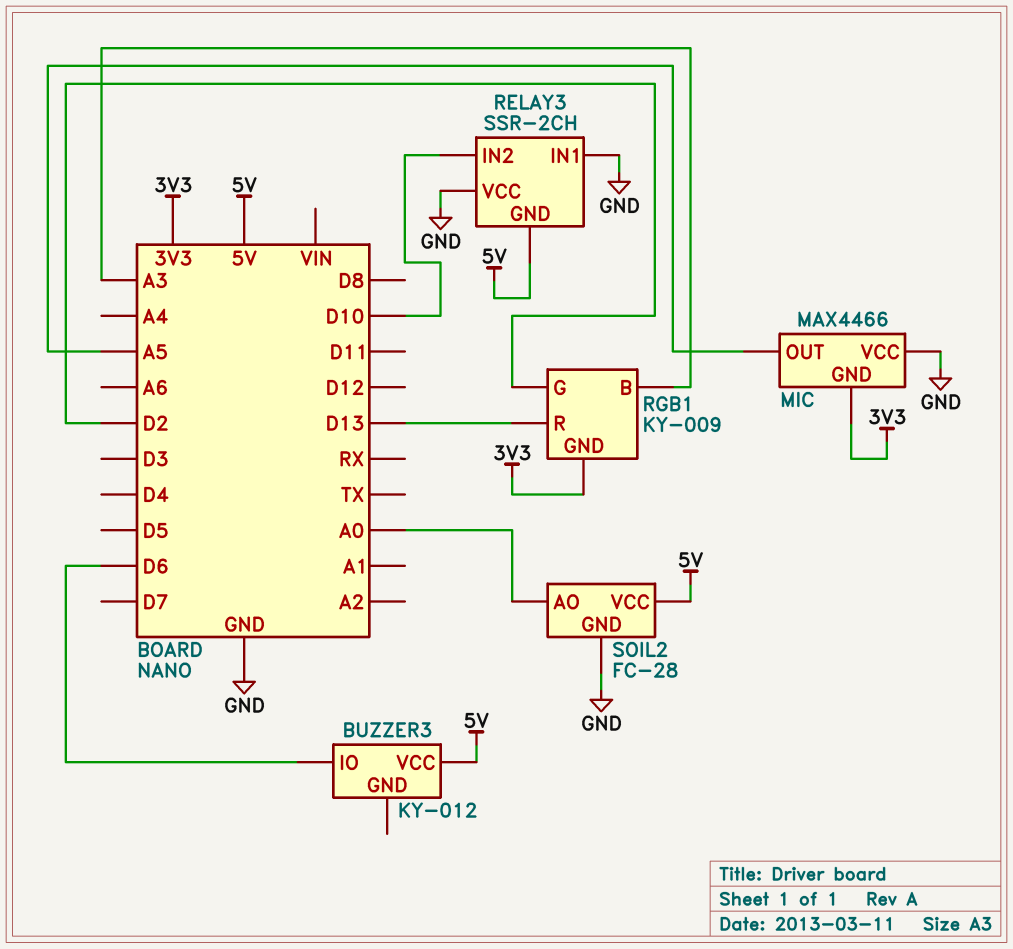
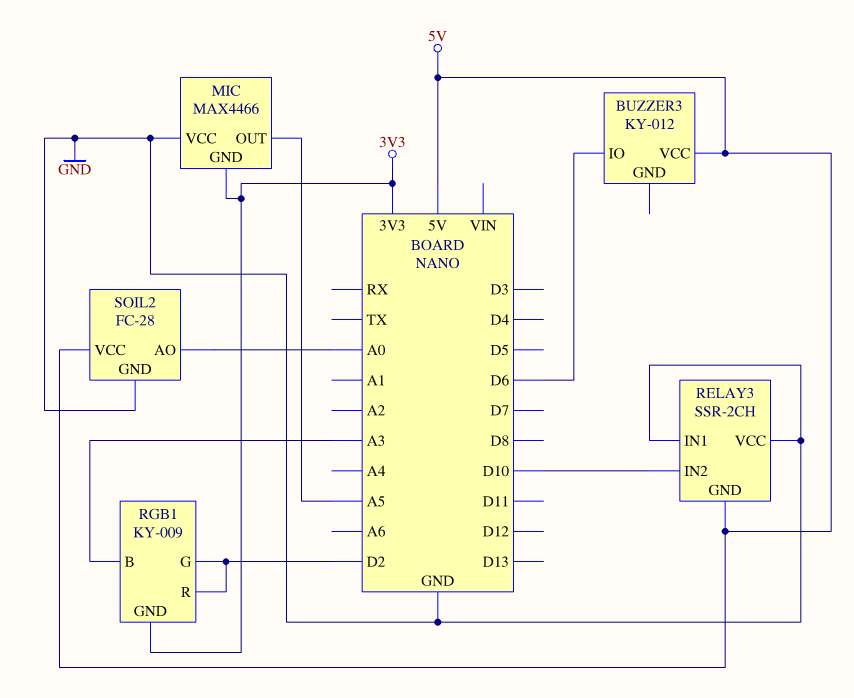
RGB1 pin R: D13 -> D2

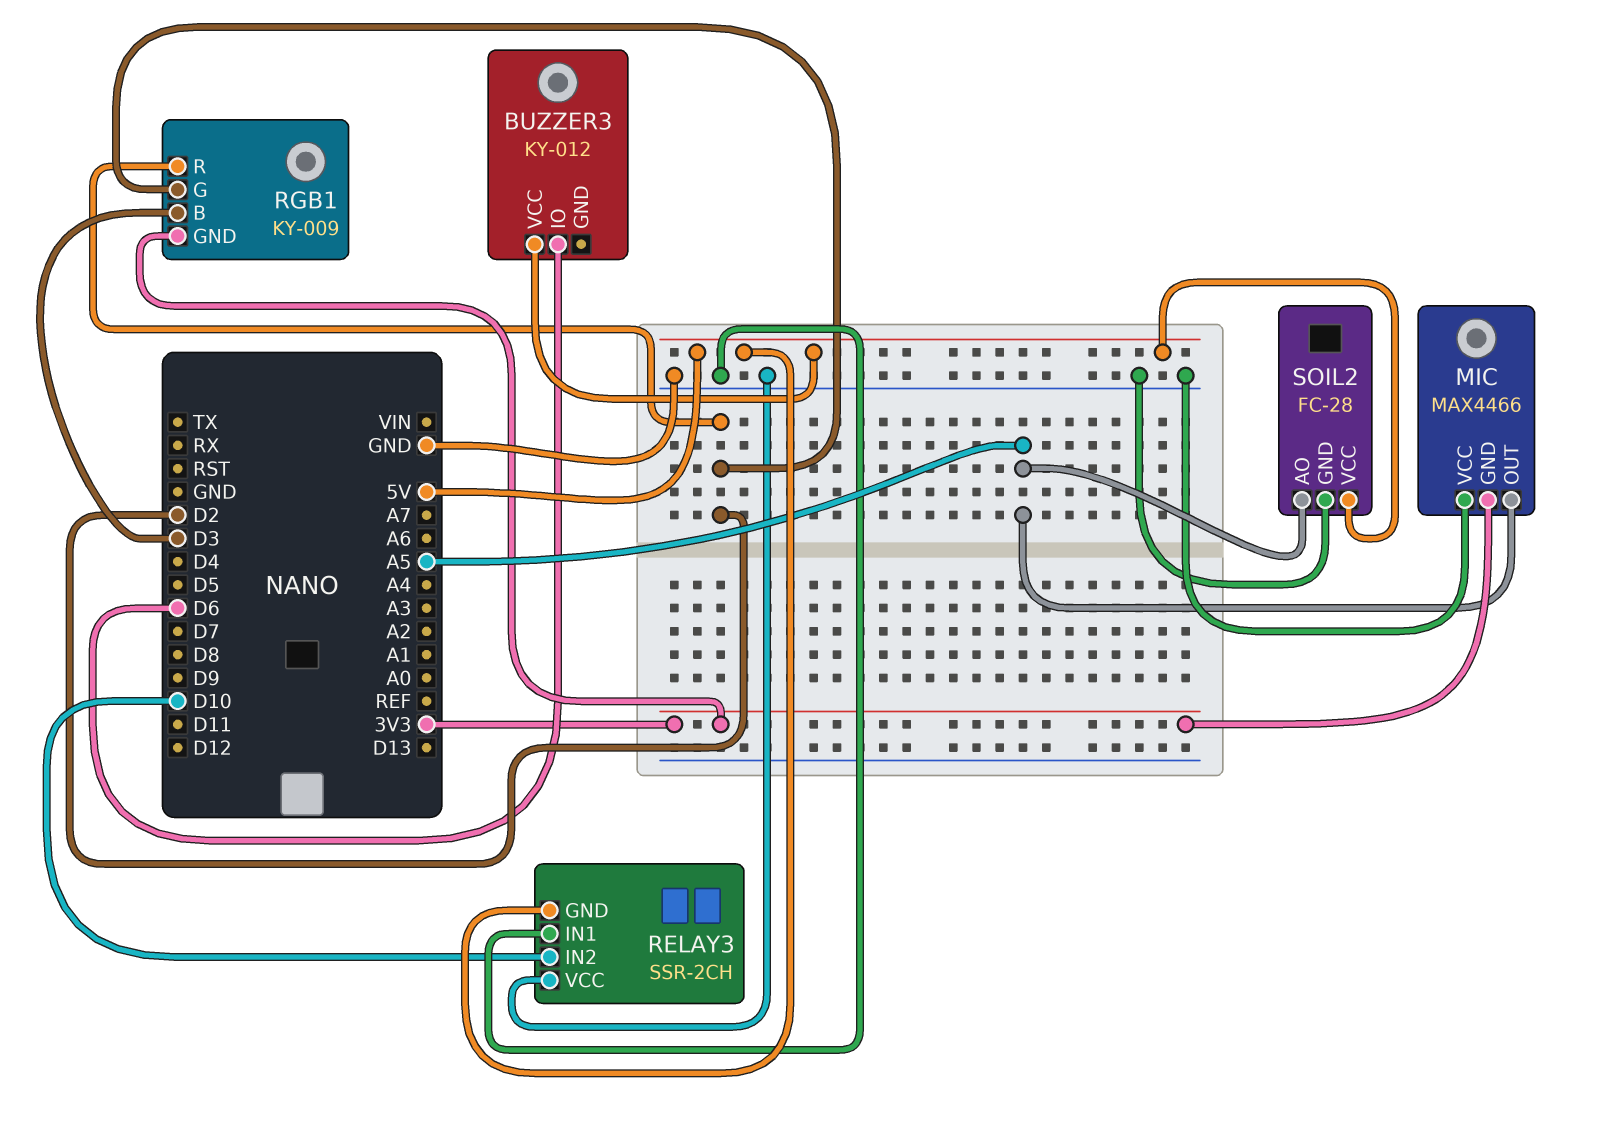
RGB1 pin B: A3 -> D3
SOIL2 pin AO: A0 -> A5

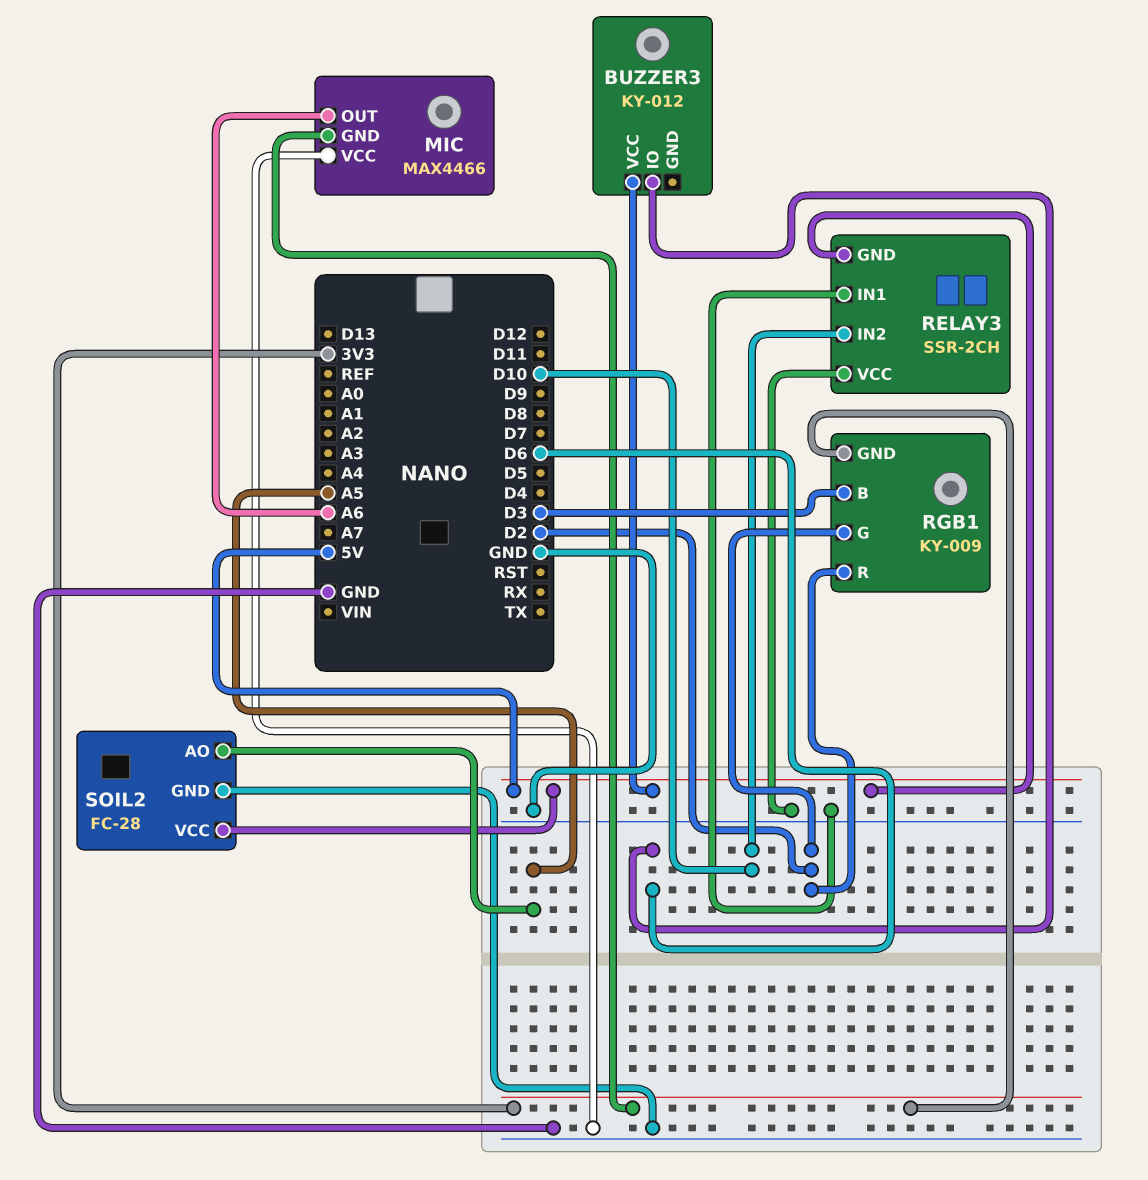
MIC pin OUT: A5 -> A6

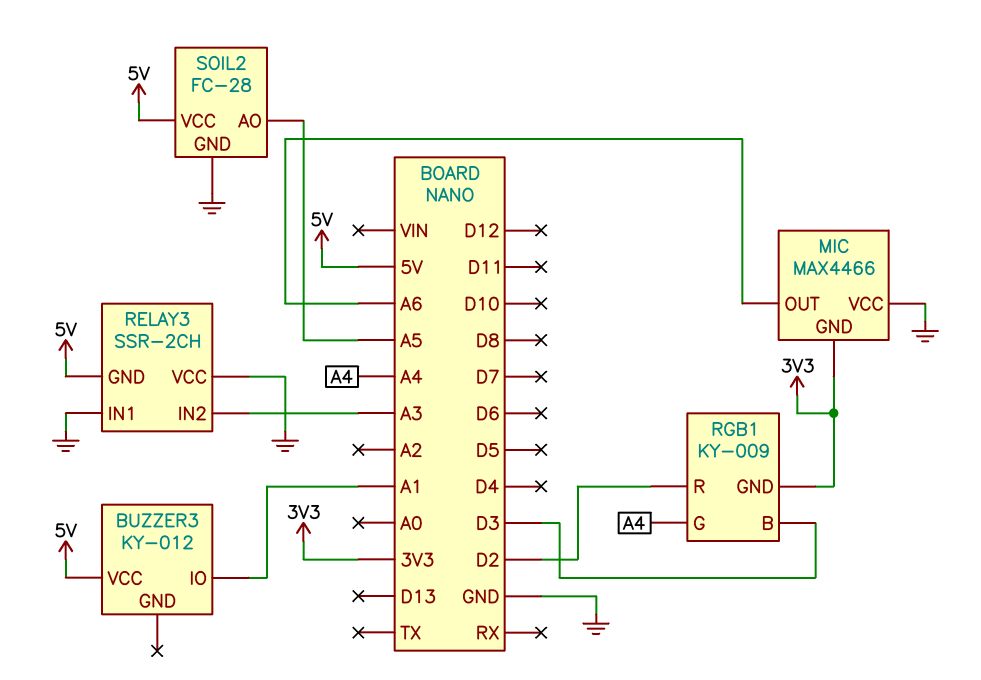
BUZZER3 pin IO: D6 -> A1
RELAY3 pin IN2: D10 -> A3
RGB1 pin G: D2 -> A4

